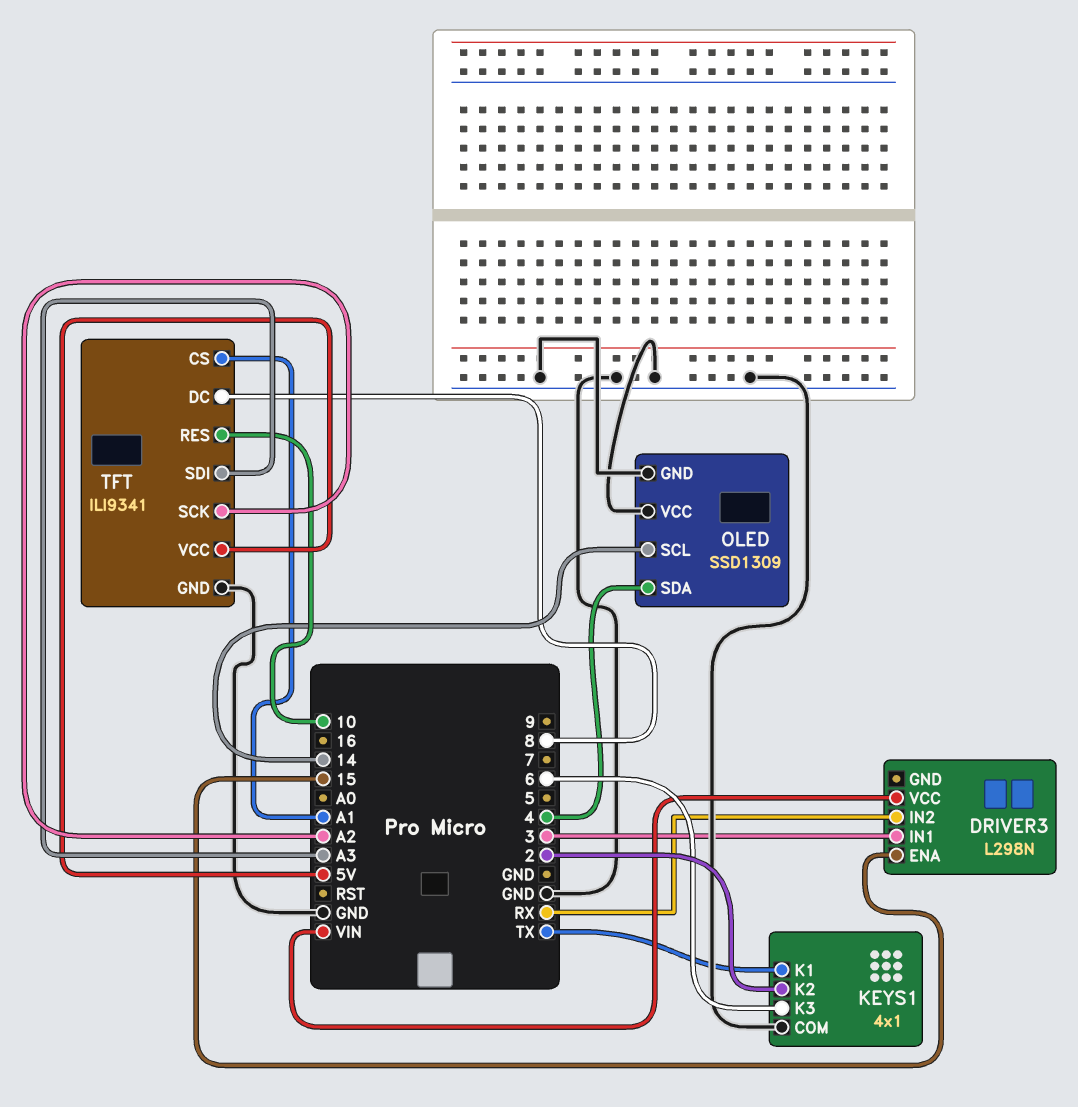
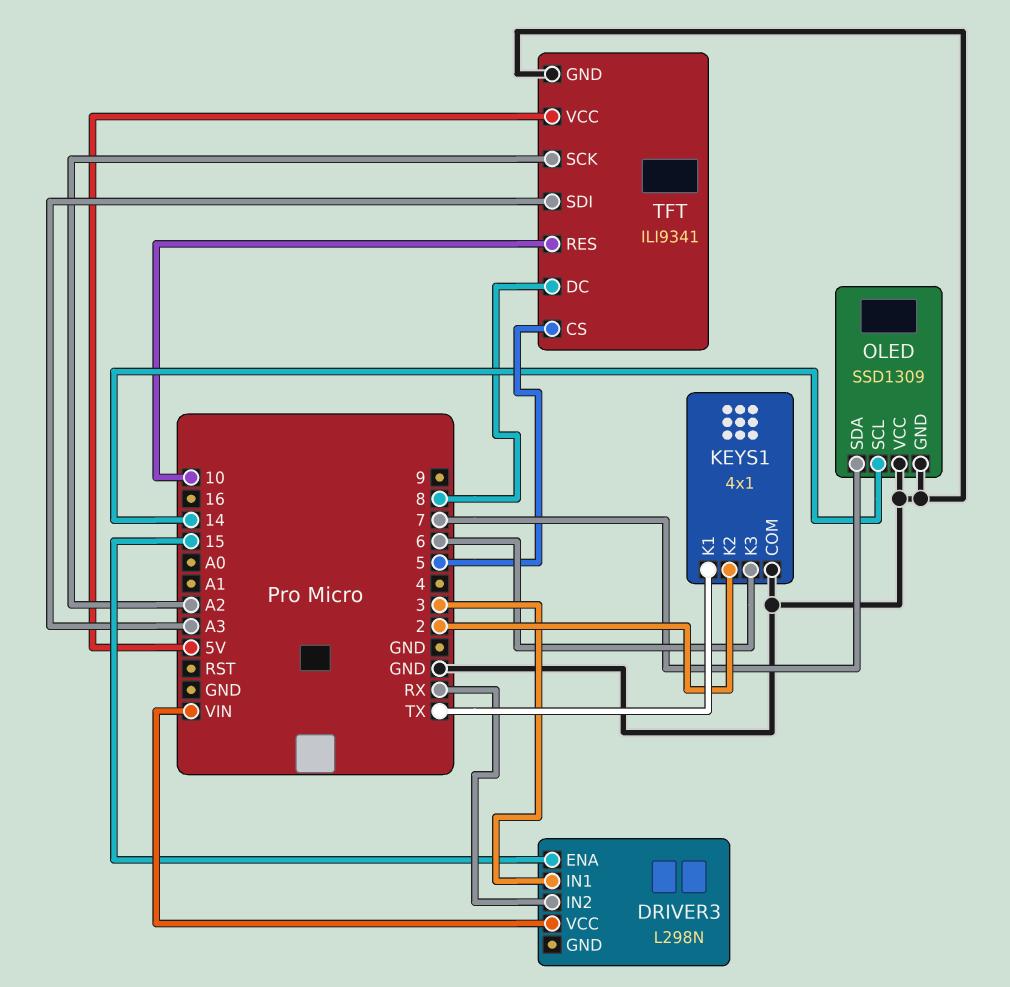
OLED pin SDA: 4 -> 7
TFT pin CS: A1 -> 5

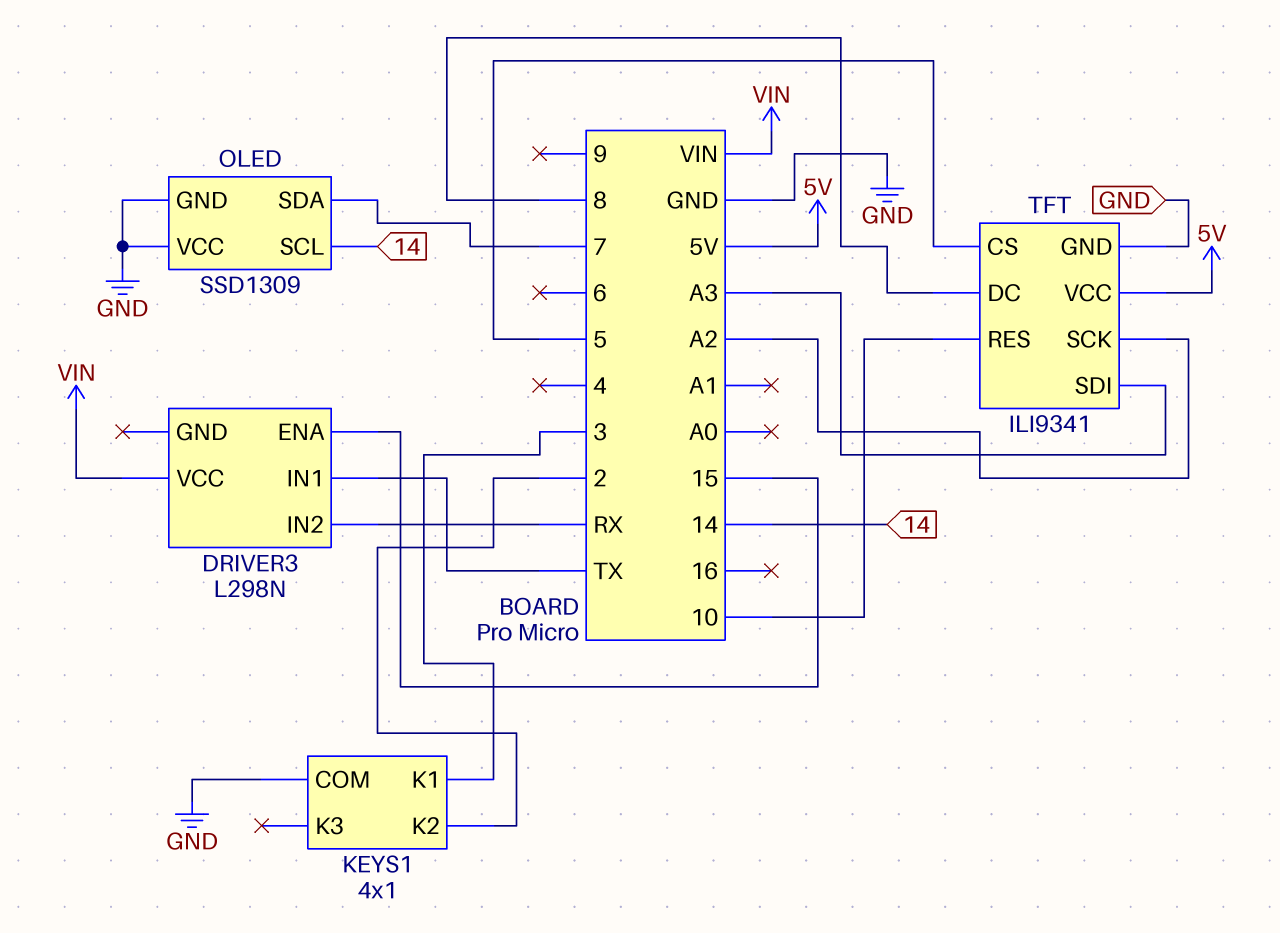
DRIVER3 pin IN1: 3 -> TX
KEYS1 pin K1: TX -> 3
KEYS1 pin K3: 6 -> none

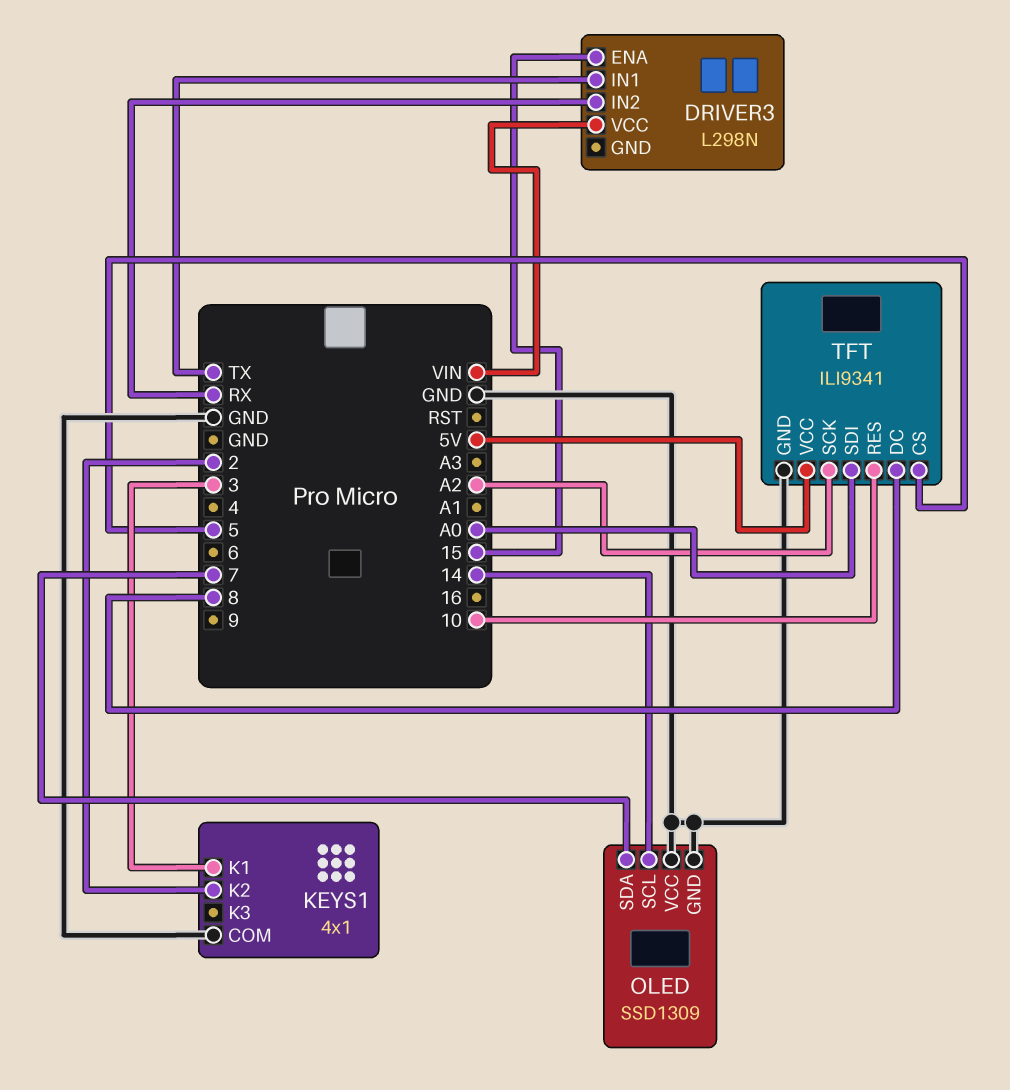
TFT pin SDI: A3 -> A0

